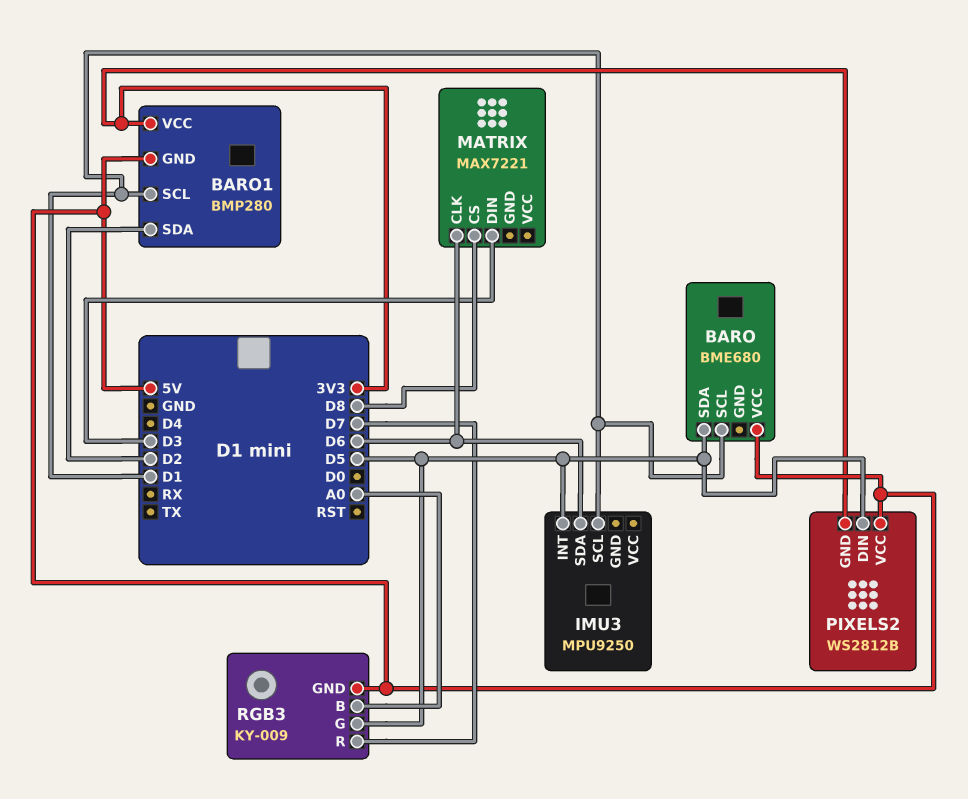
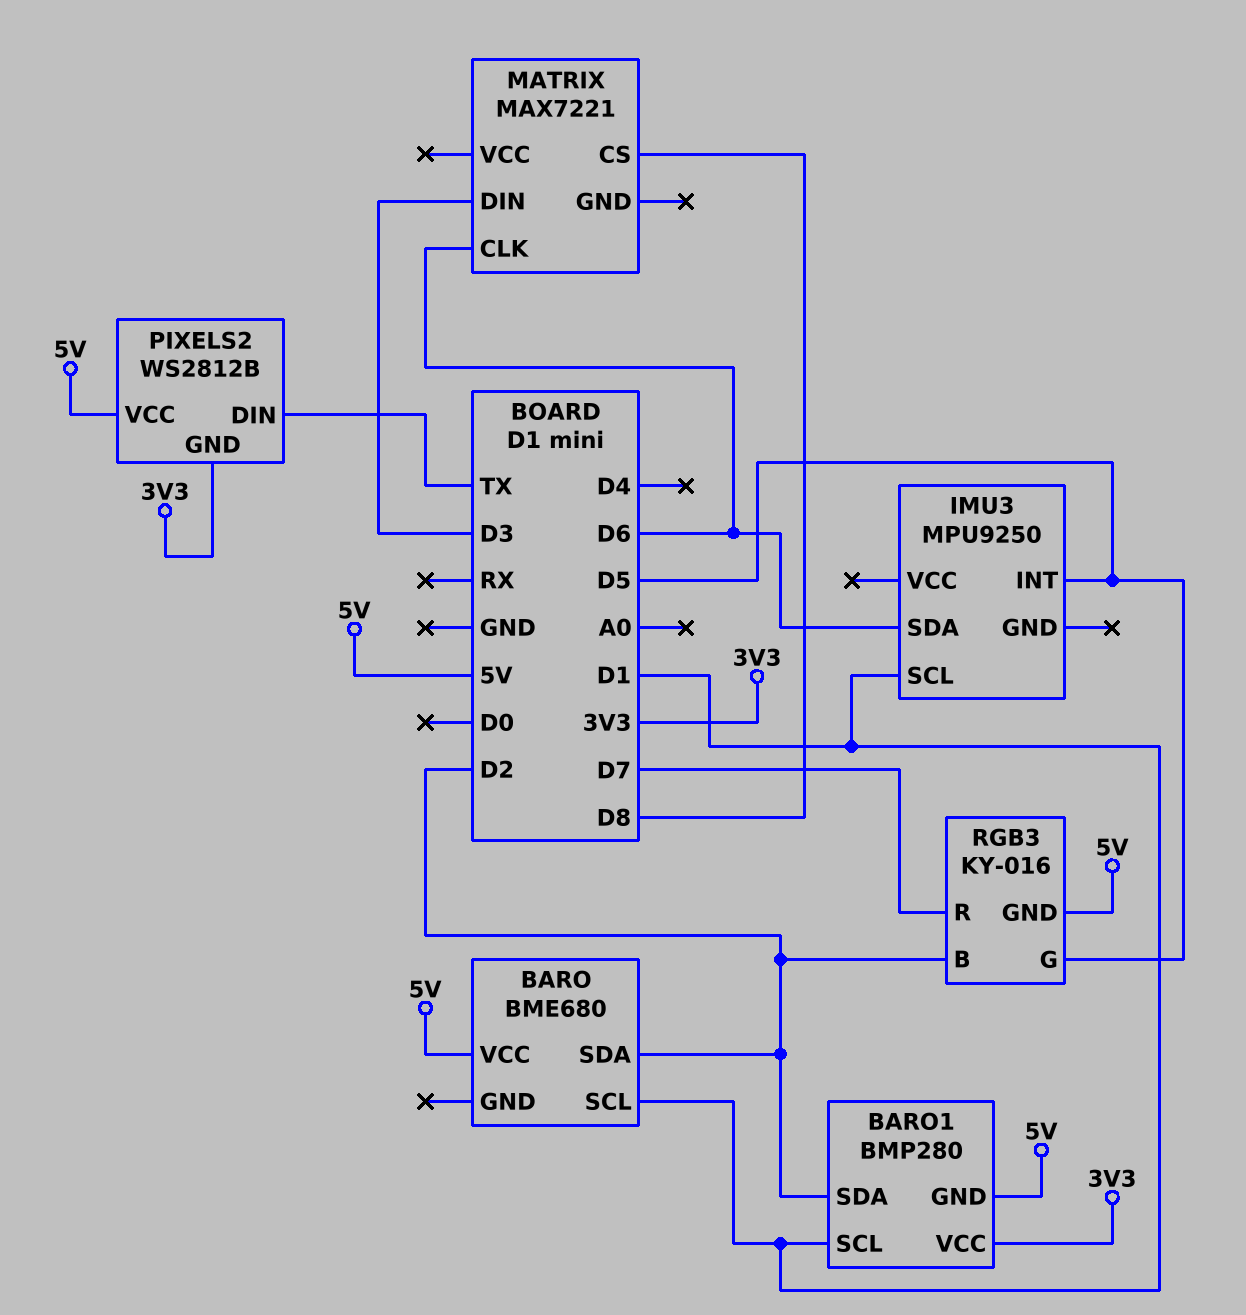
BARO pin SDA: D5 -> D2
PIXELS2 pin DIN: D5 -> TX
RGB3: KY-009 -> KY-016
RGB3 pin B: A0 -> D2

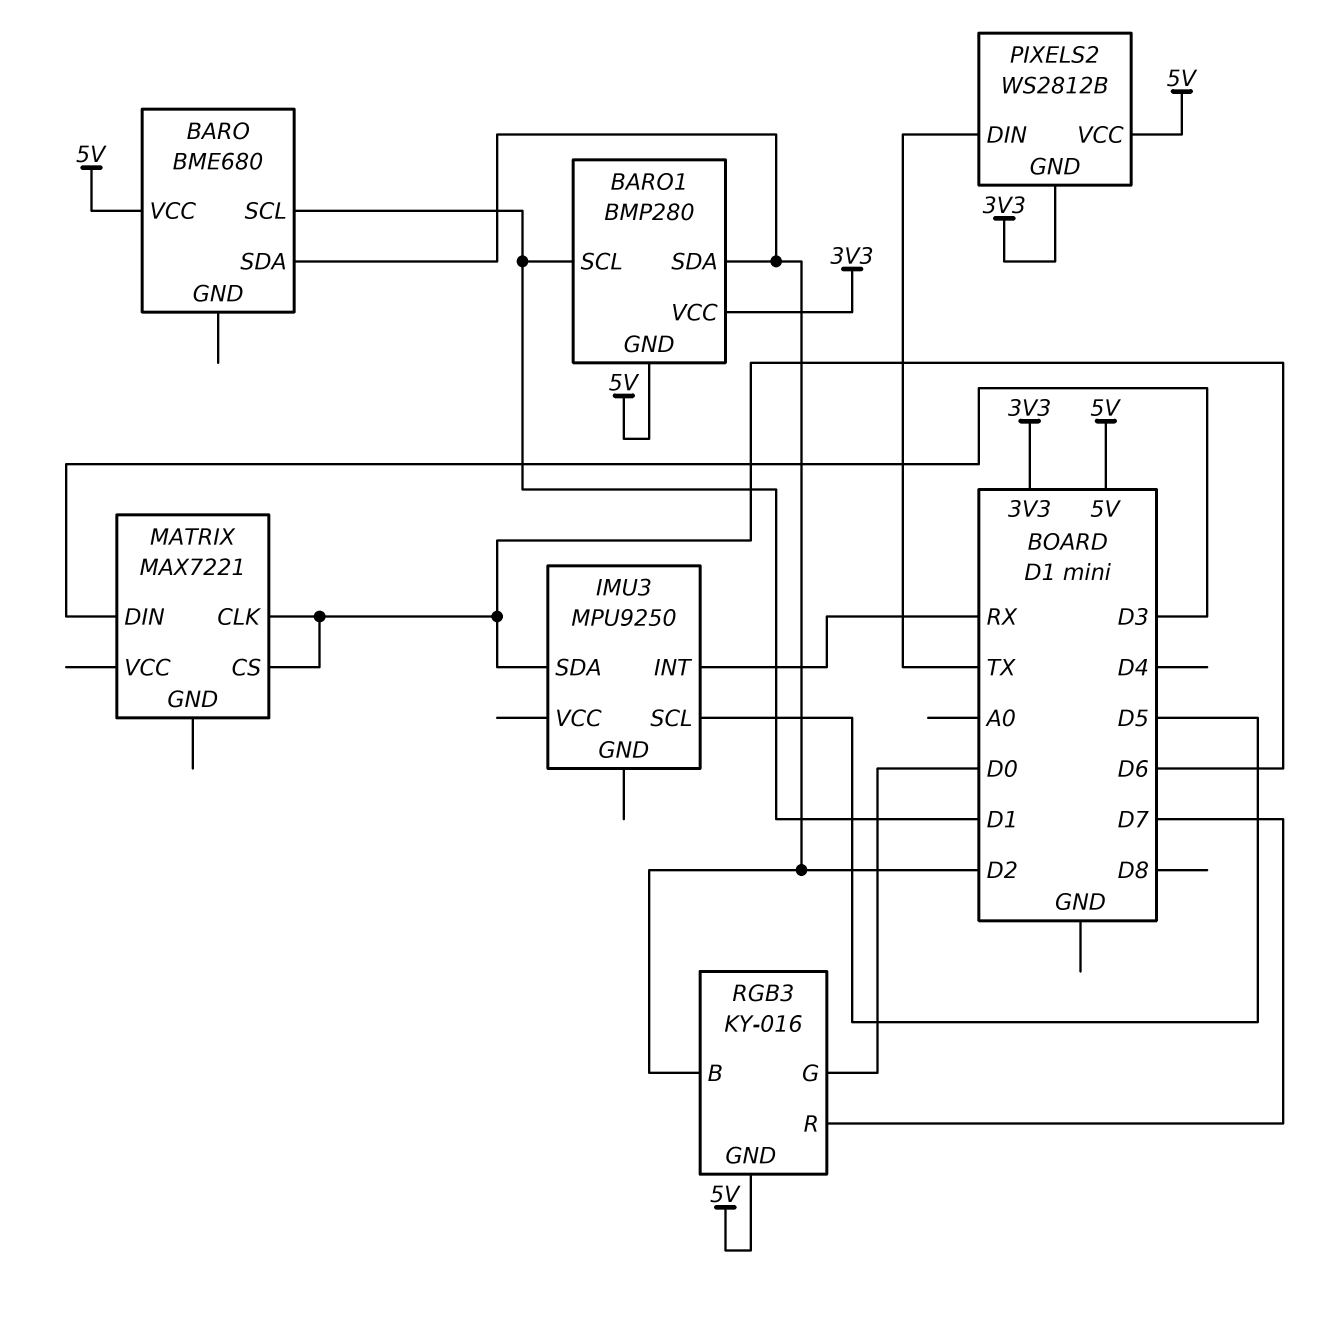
IMU3 pin INT: D5 -> RX
IMU3 pin SCL: D1 -> D5
MATRIX pin CS: D8 -> D6
RGB3 pin G: D5 -> D0

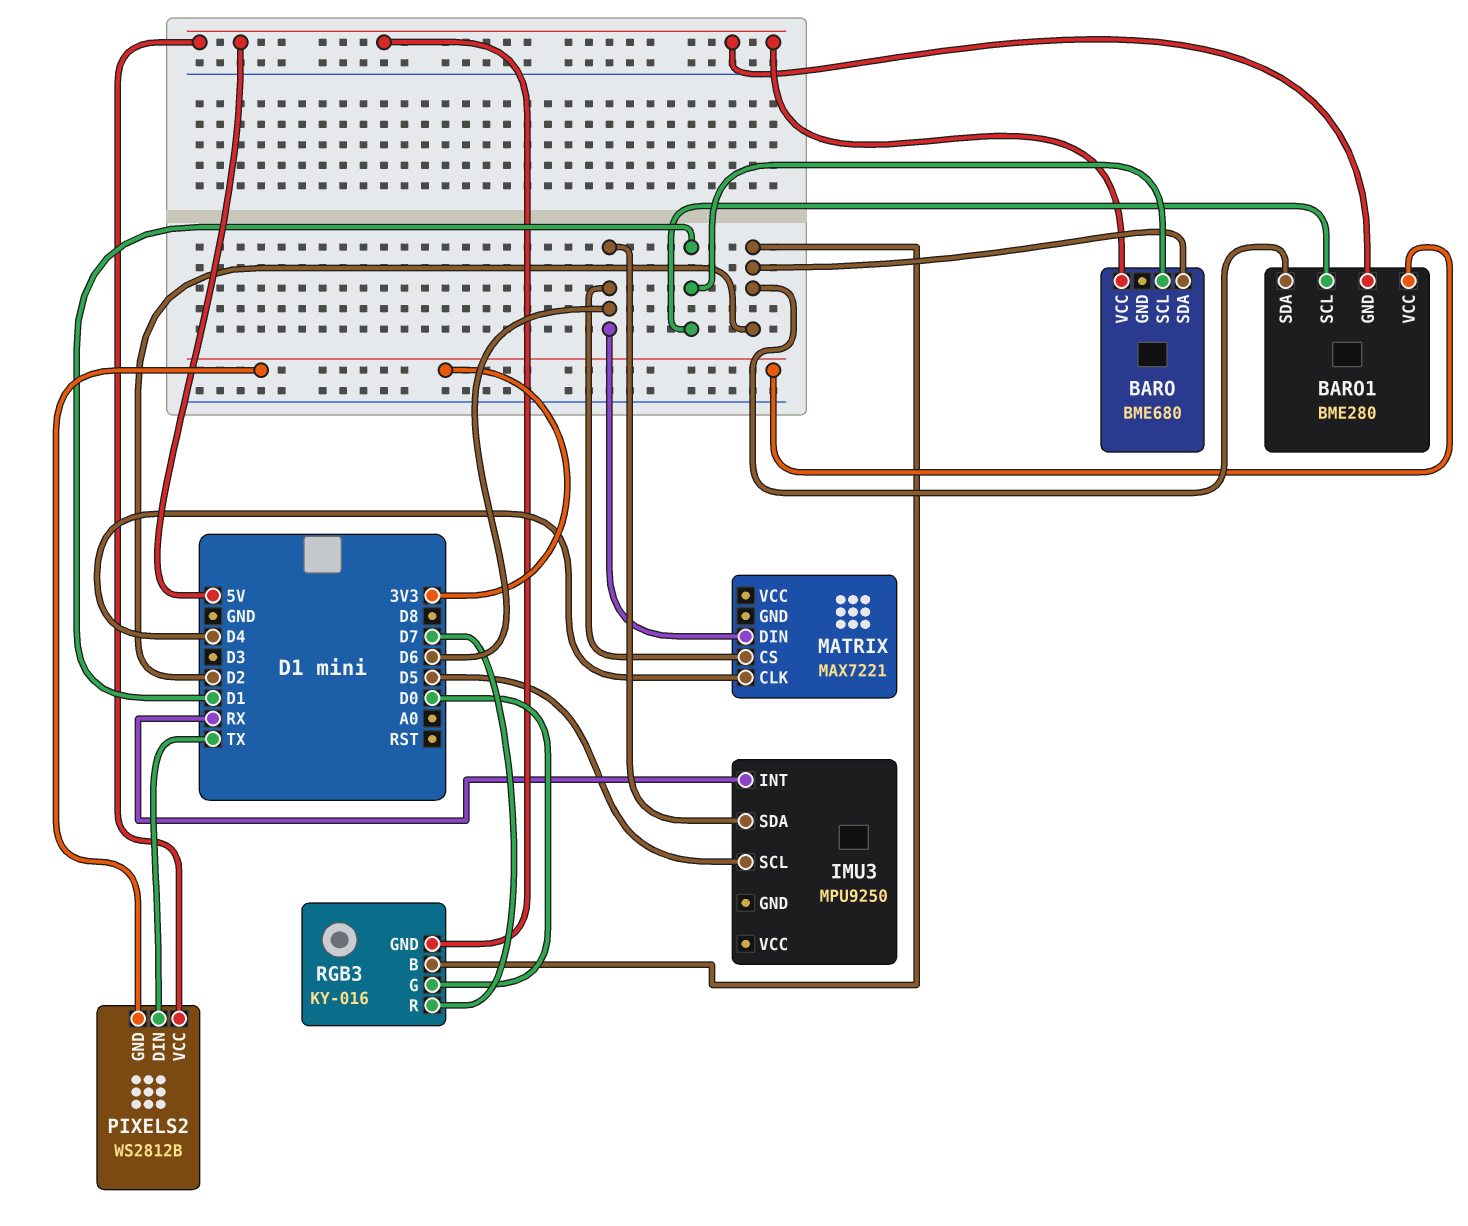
BARO1: BMP280 -> BME280
MATRIX pin CLK: D6 -> D4
MATRIX pin DIN: D3 -> D6

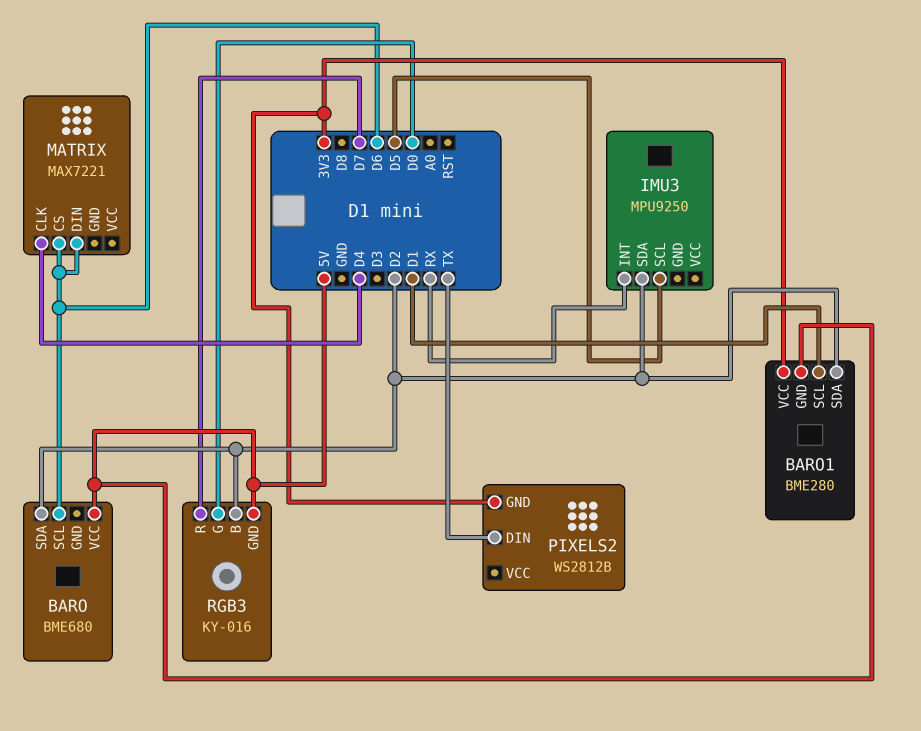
BARO pin SCL: D1 -> D6
IMU3 pin SDA: D6 -> D2
PIXELS2 pin VCC: 5V -> none

